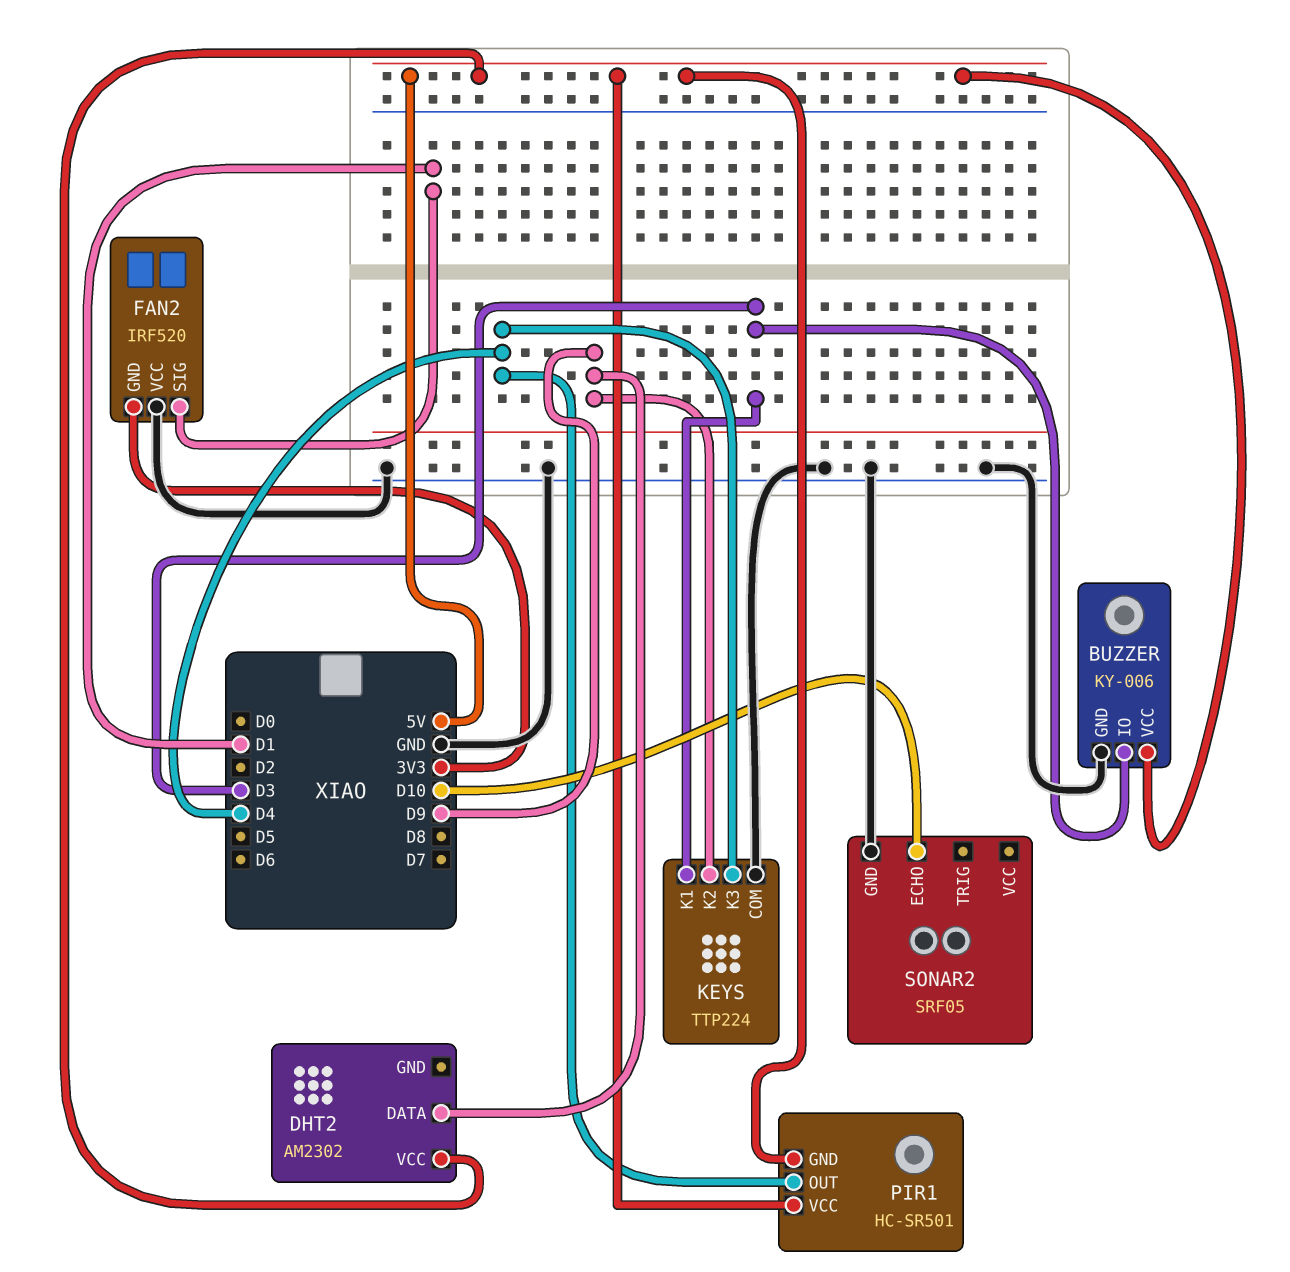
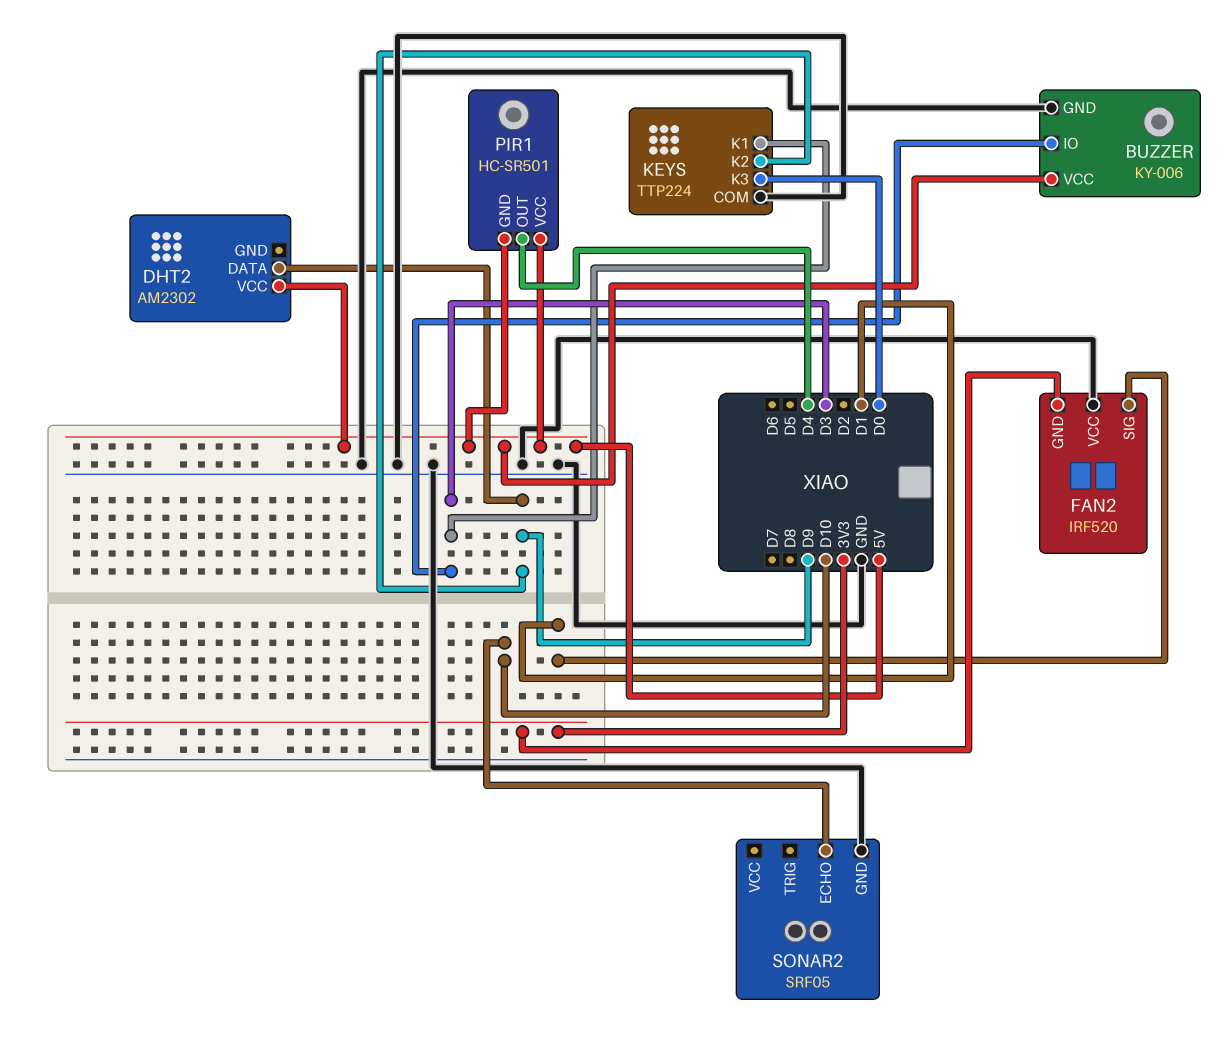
KEYS pin K3: D4 -> D0

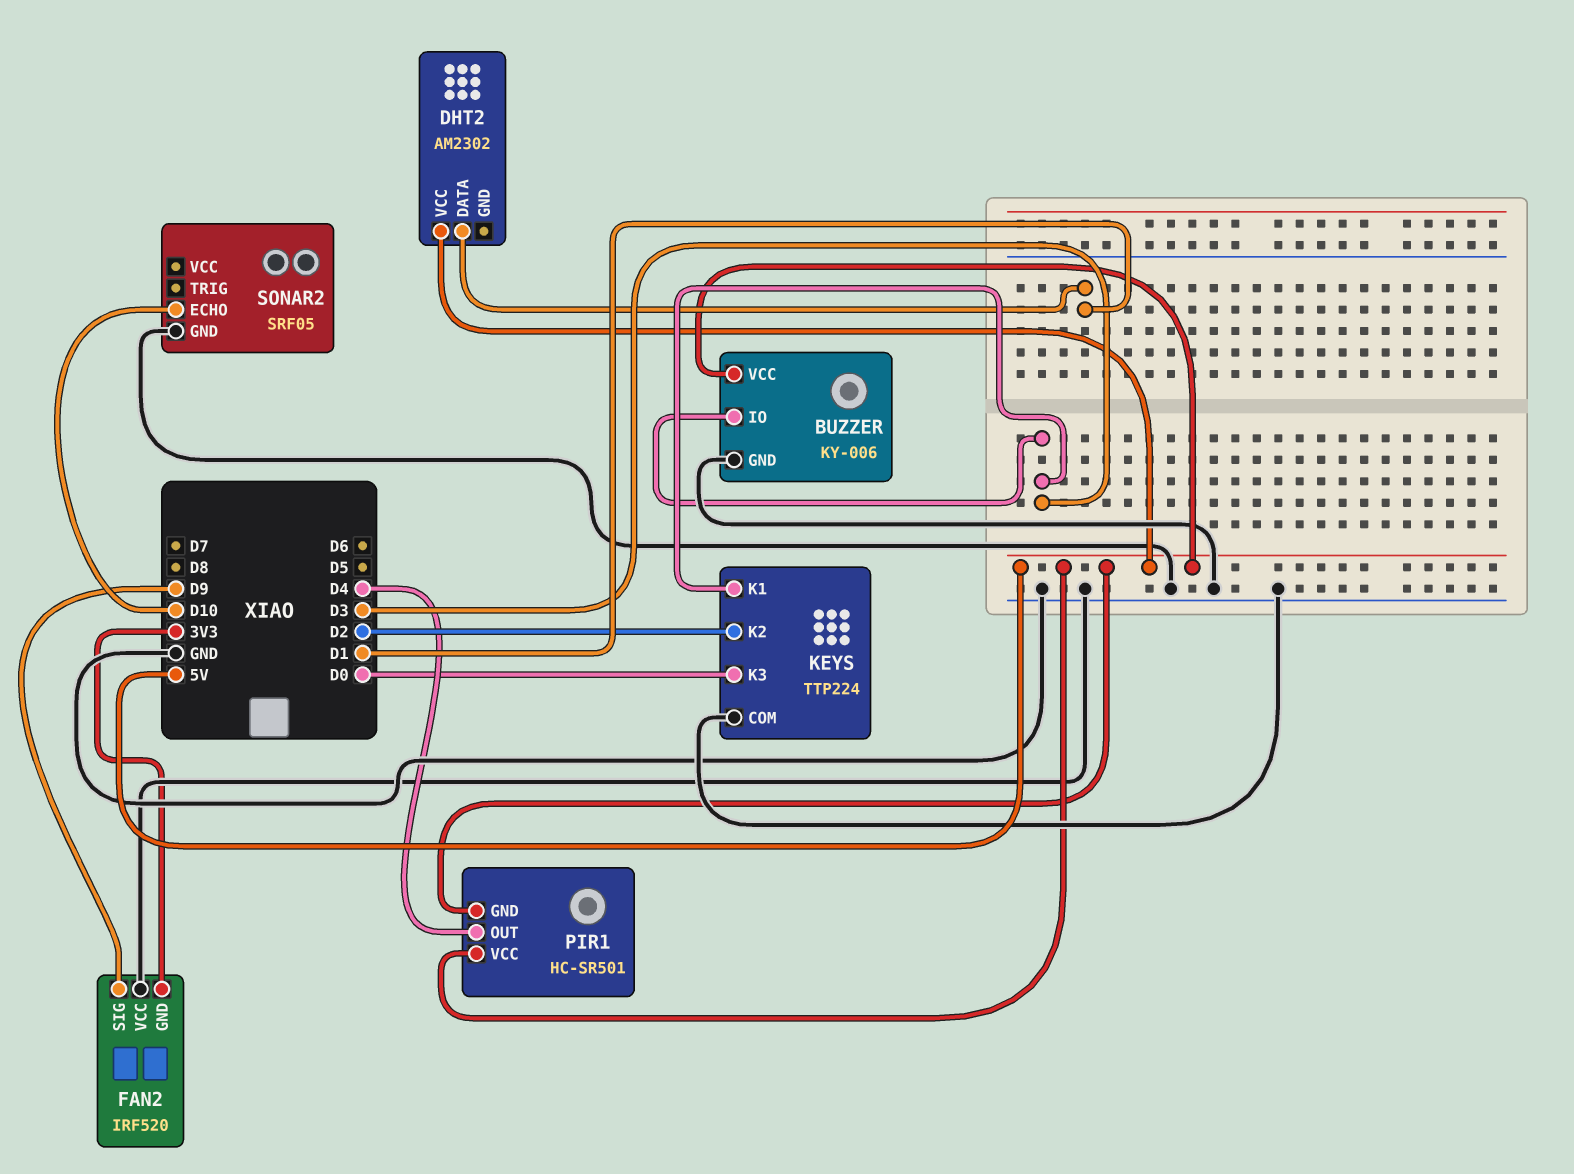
DHT2 pin DATA: D9 -> D1
FAN2 pin SIG: D1 -> D9
KEYS pin K2: D9 -> D2

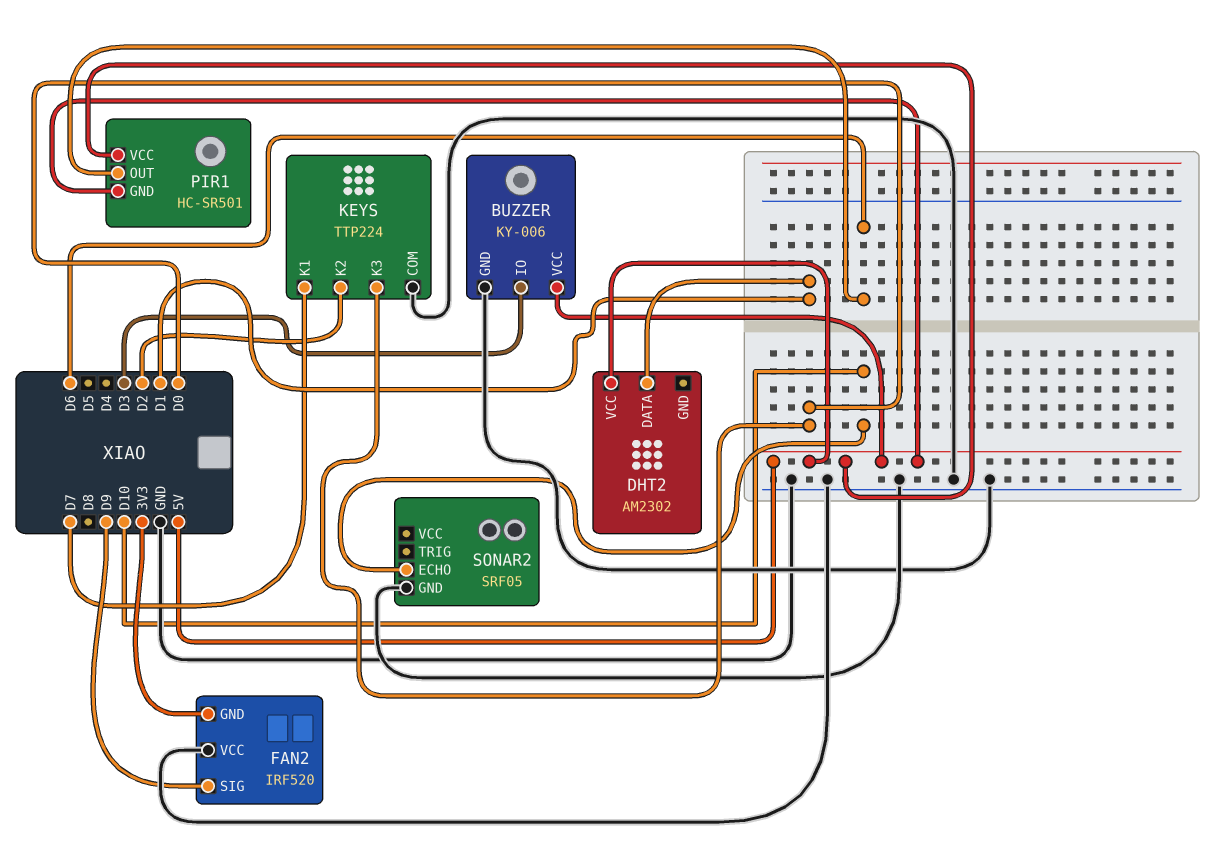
KEYS pin K1: D3 -> D7
PIR1 pin OUT: D4 -> D6

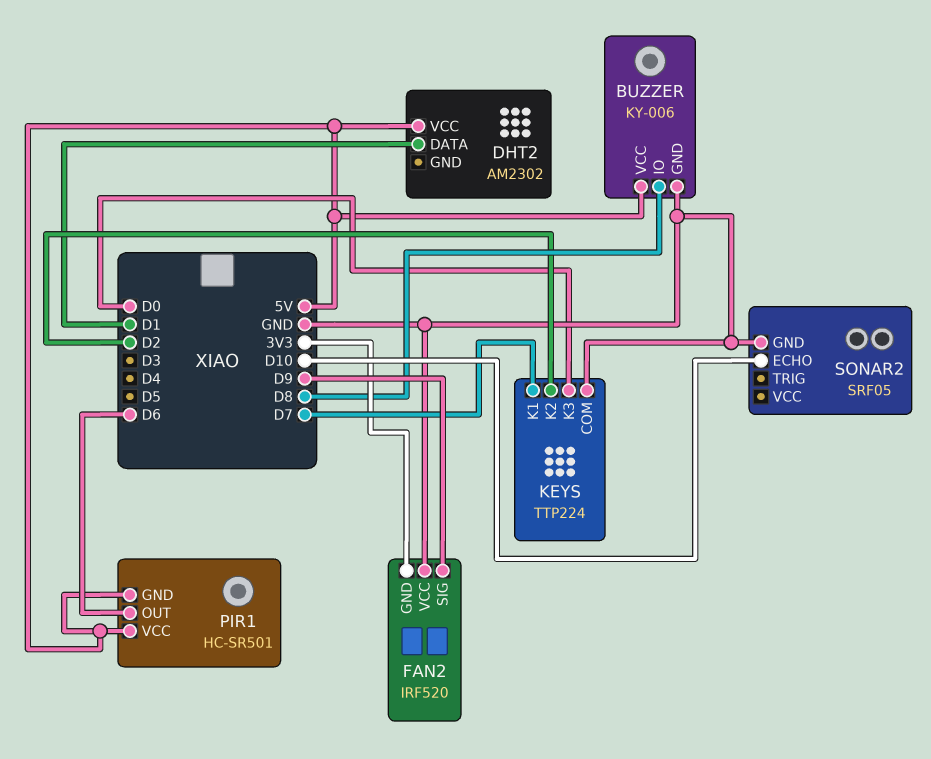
BUZZER pin IO: D3 -> D8

